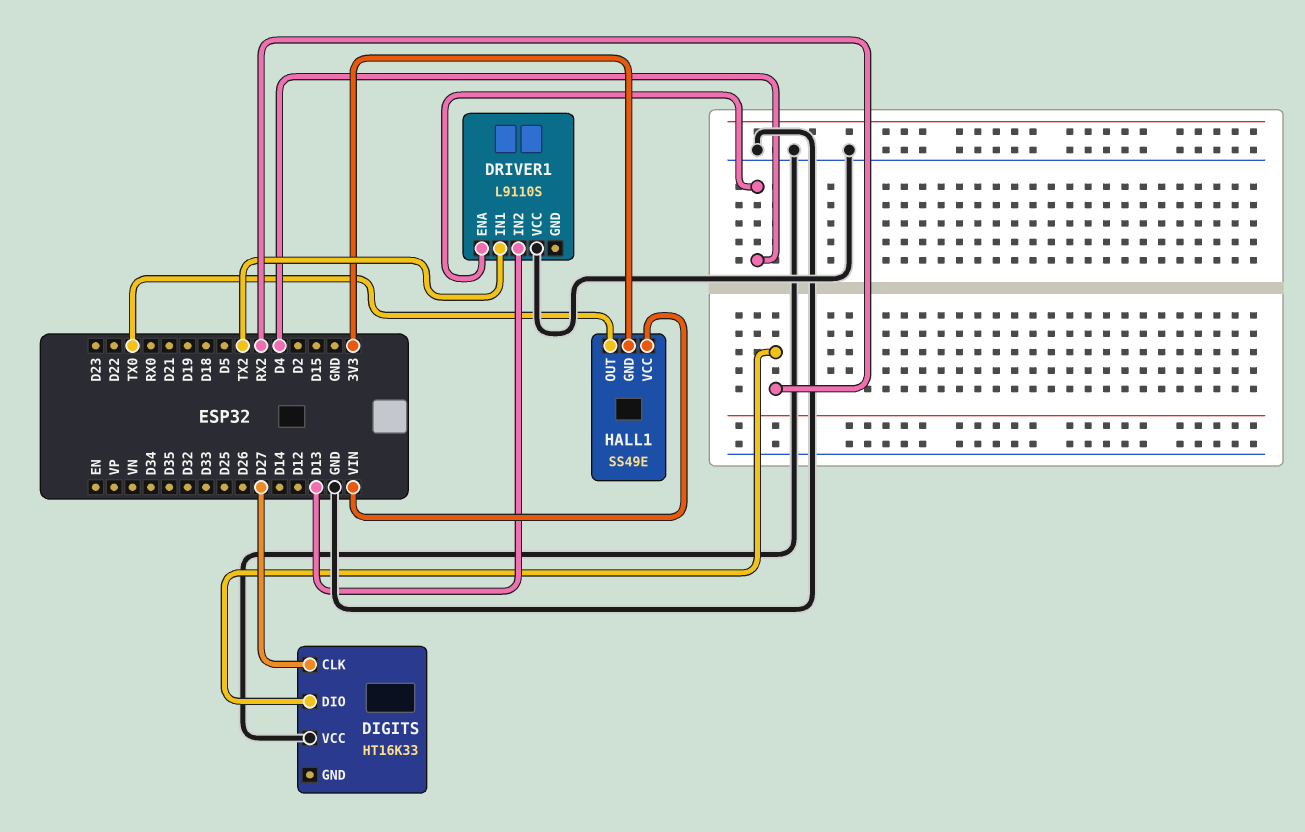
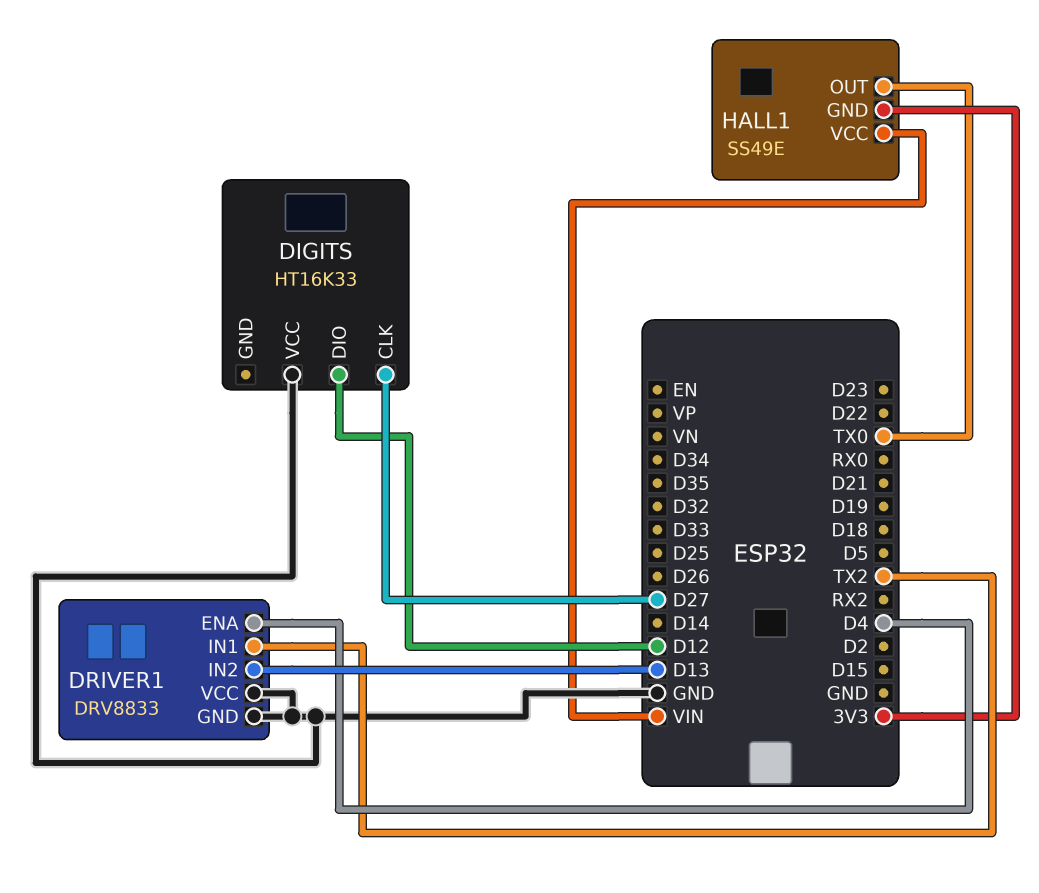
DIGITS pin DIO: RX2 -> D12
DRIVER1: L9110S -> DRV8833
DRIVER1 pin GND: none -> GND

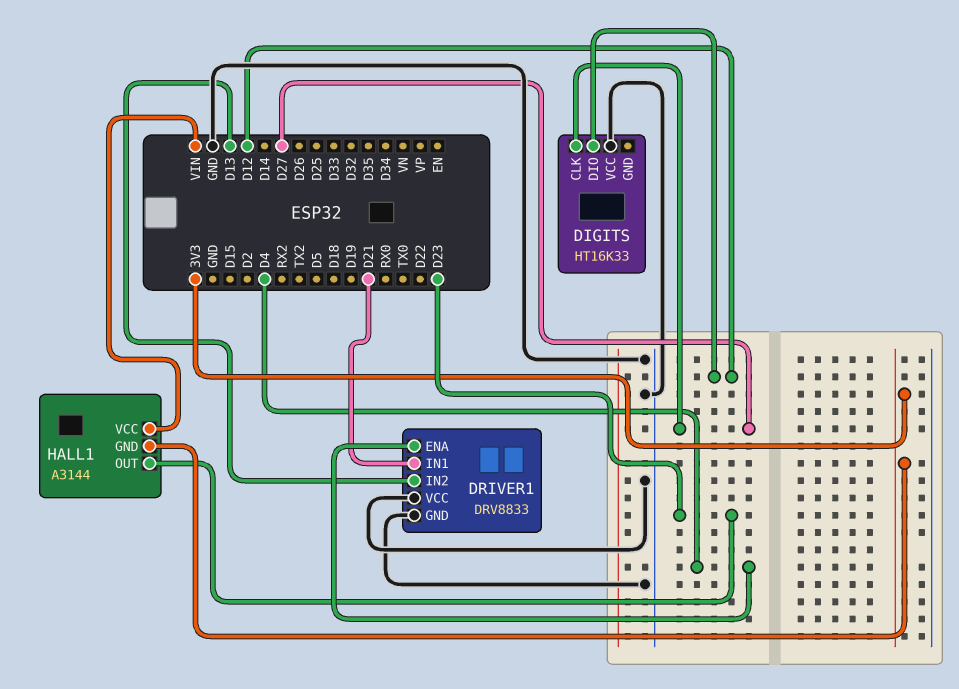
DRIVER1 pin IN1: TX2 -> D21
HALL1: SS49E -> A3144
HALL1 pin OUT: TX0 -> D23

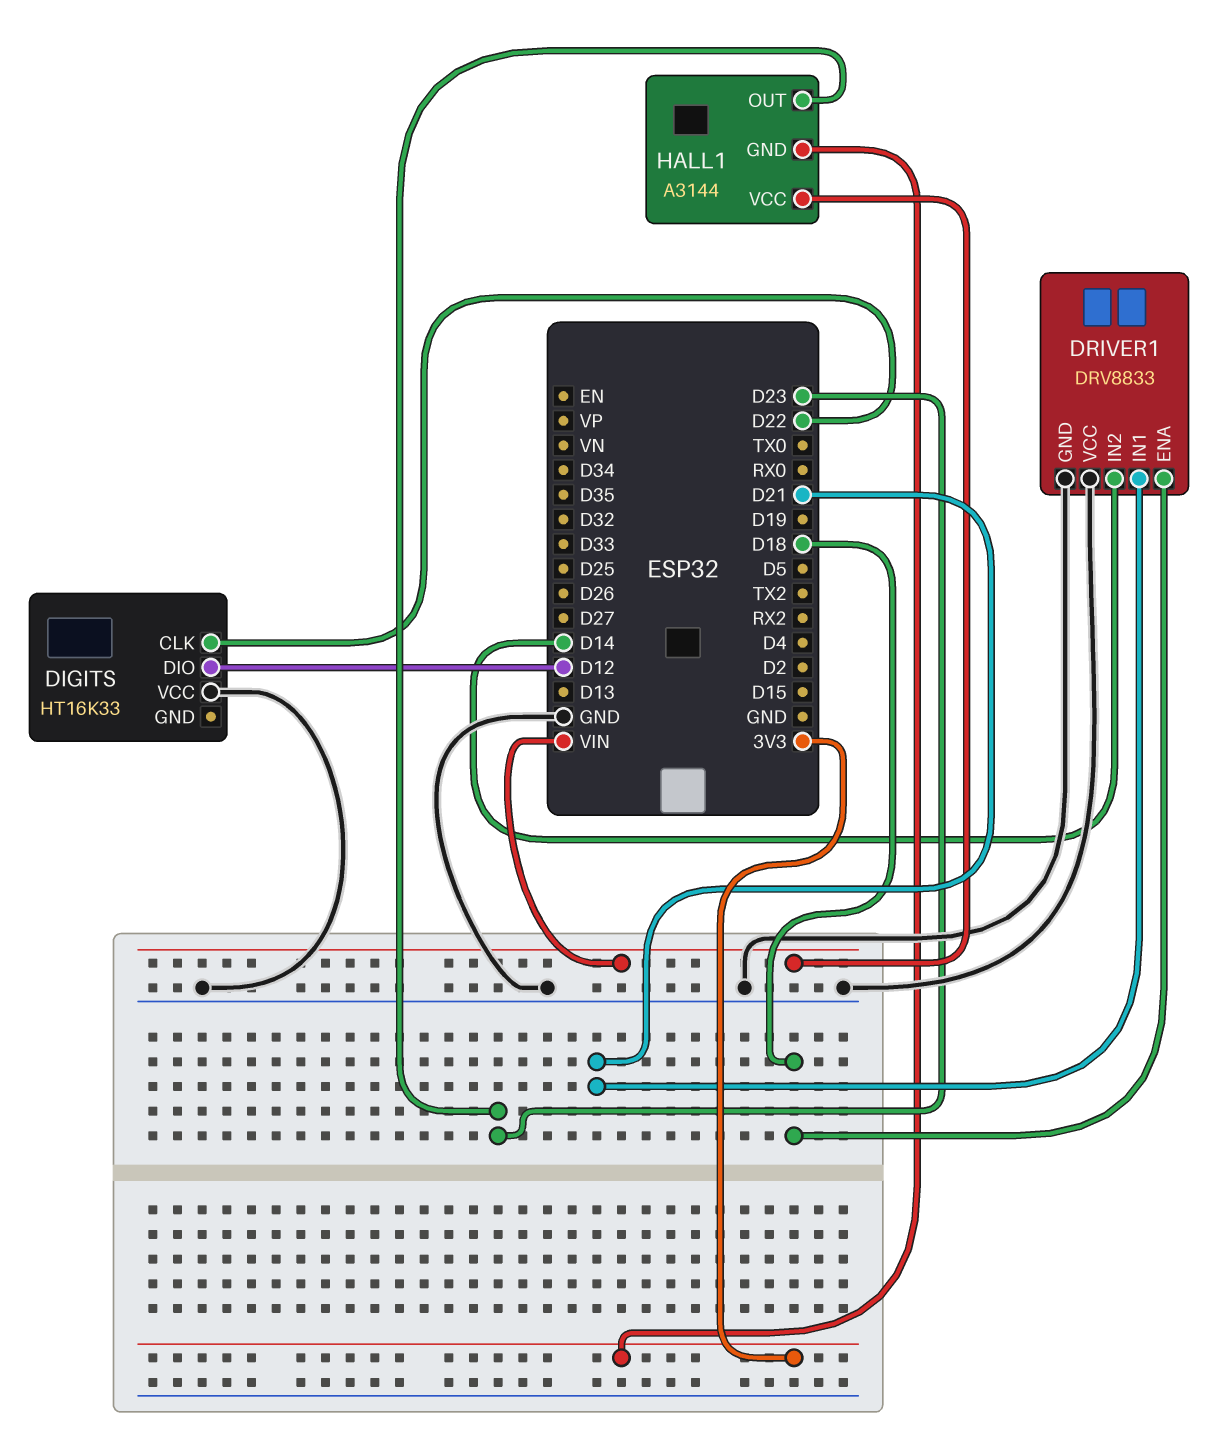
DIGITS pin CLK: D27 -> D22
DRIVER1 pin ENA: D4 -> D18
DRIVER1 pin IN2: D13 -> D14

